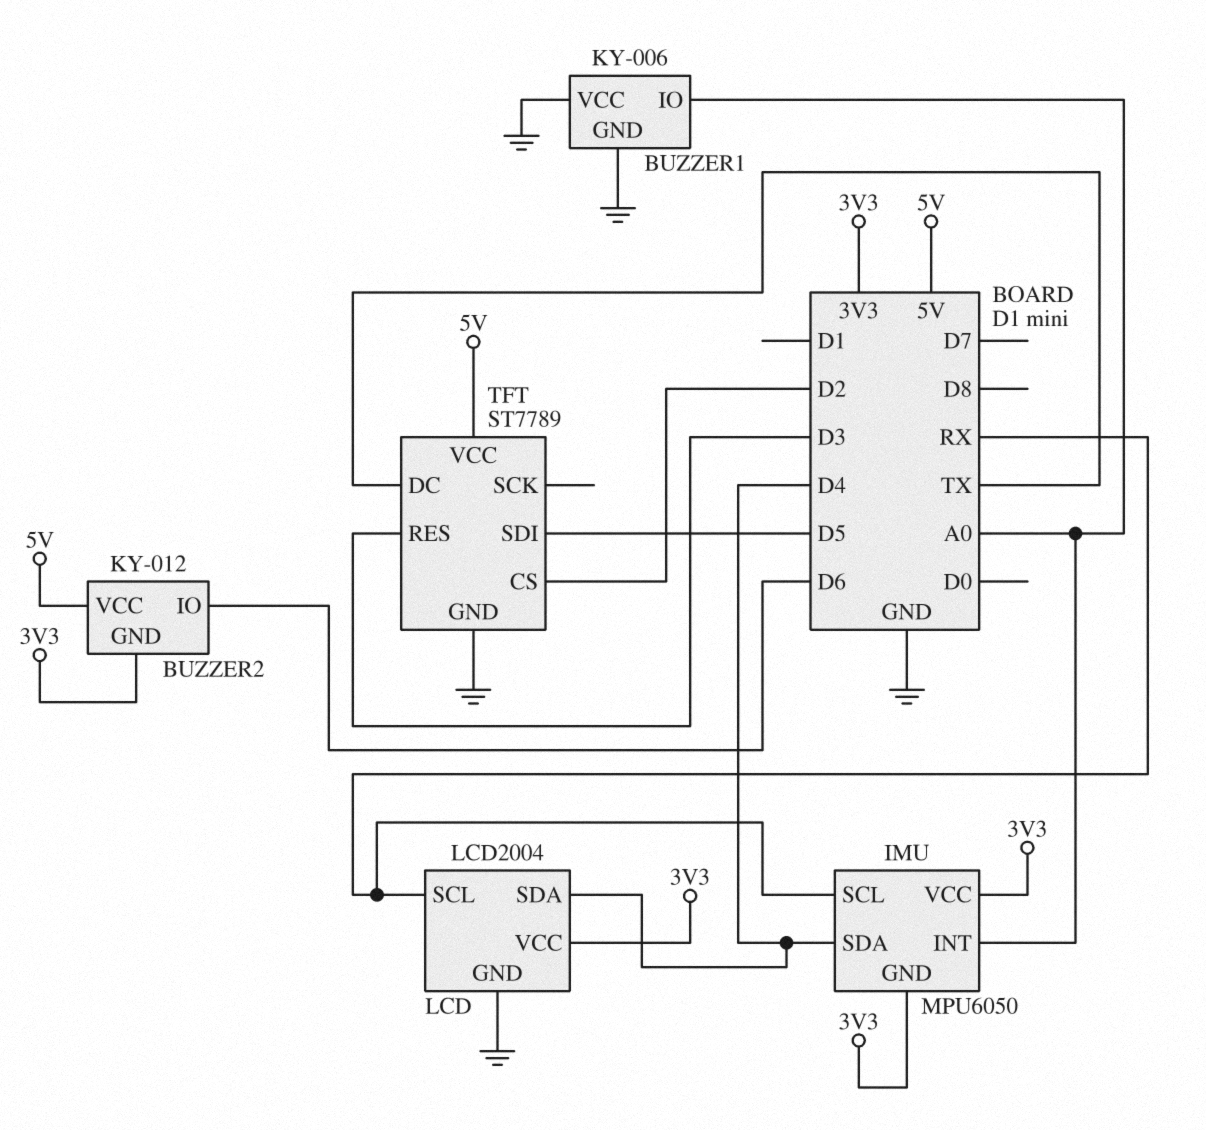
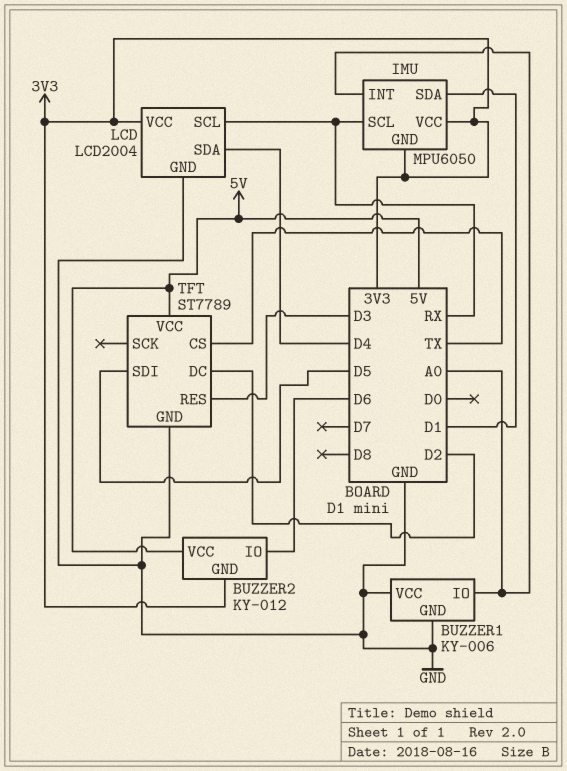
IMU pin SDA: D4 -> D1
TFT pin CS: D2 -> TX
TFT pin DC: TX -> D2

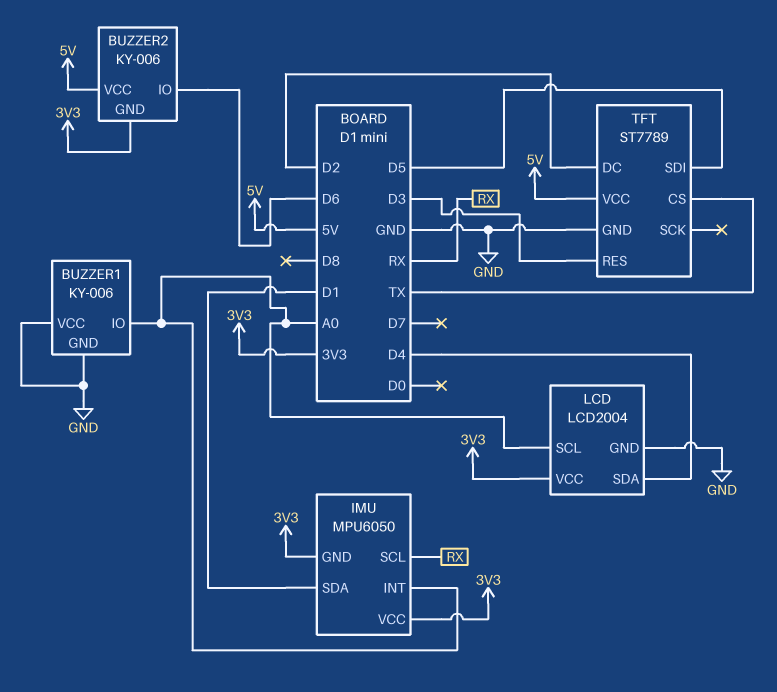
BUZZER2: KY-012 -> KY-006
LCD pin SCL: RX -> A0

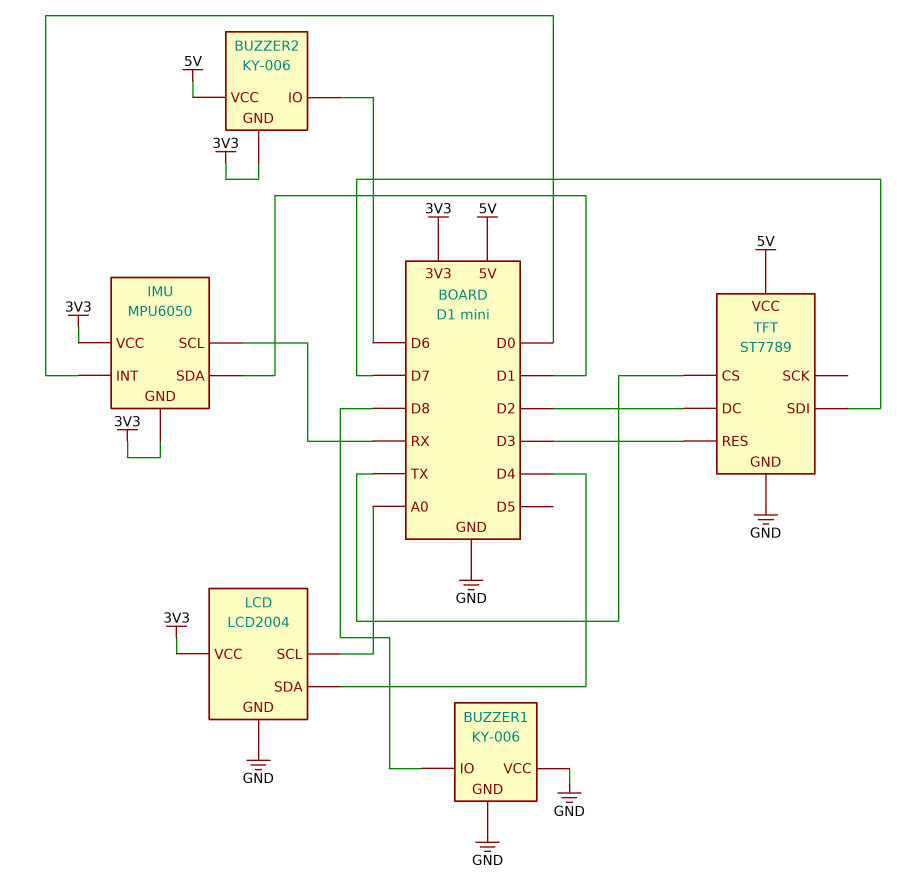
BUZZER1 pin IO: A0 -> D8
IMU pin INT: A0 -> D0
TFT pin SDI: D5 -> D7

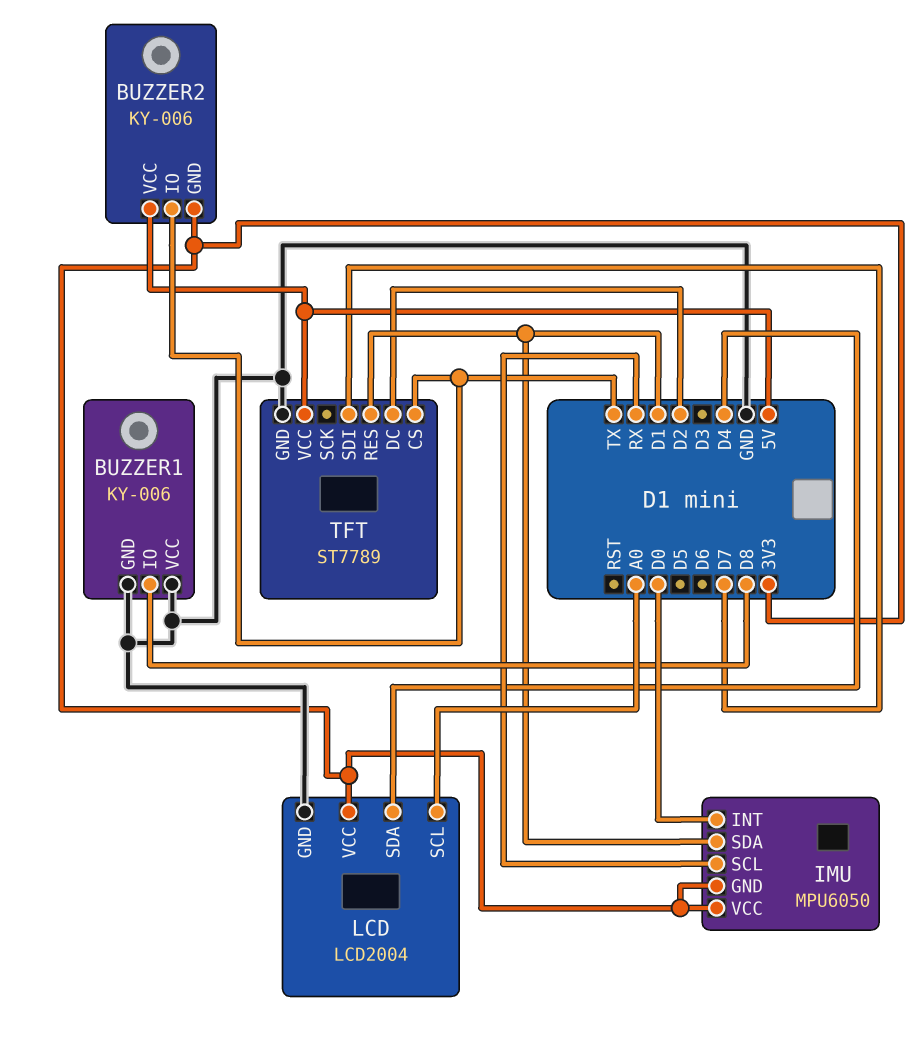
BUZZER2 pin IO: D6 -> TX
TFT pin RES: D3 -> D1

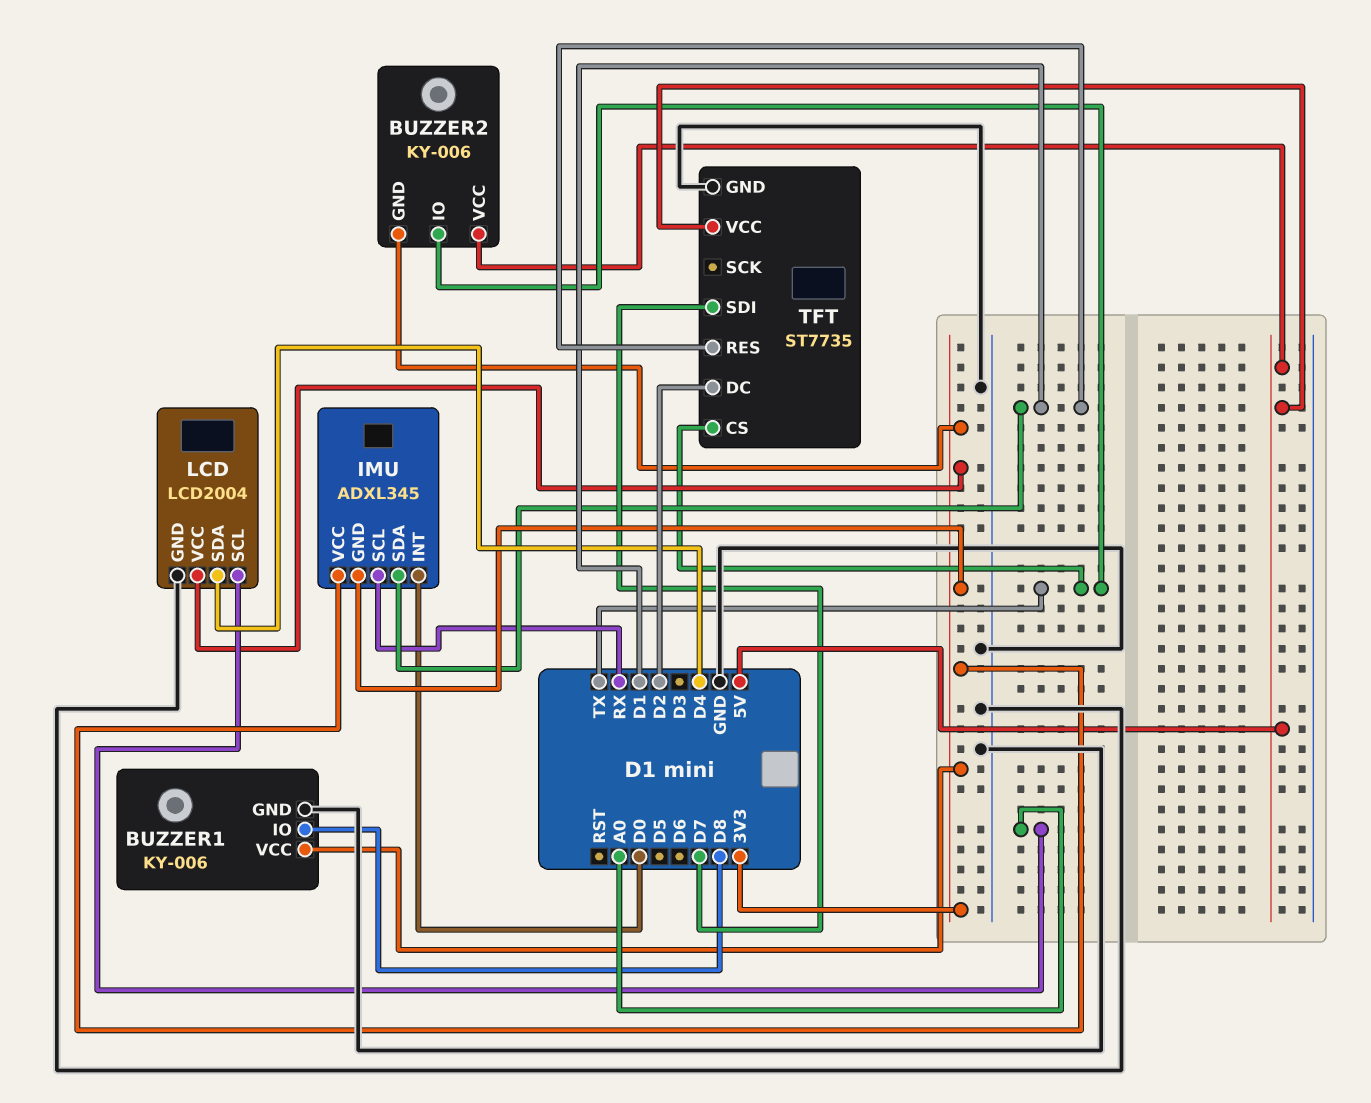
BUZZER1 pin VCC: GND -> 3V3
IMU: MPU6050 -> ADXL345
TFT: ST7789 -> ST7735

